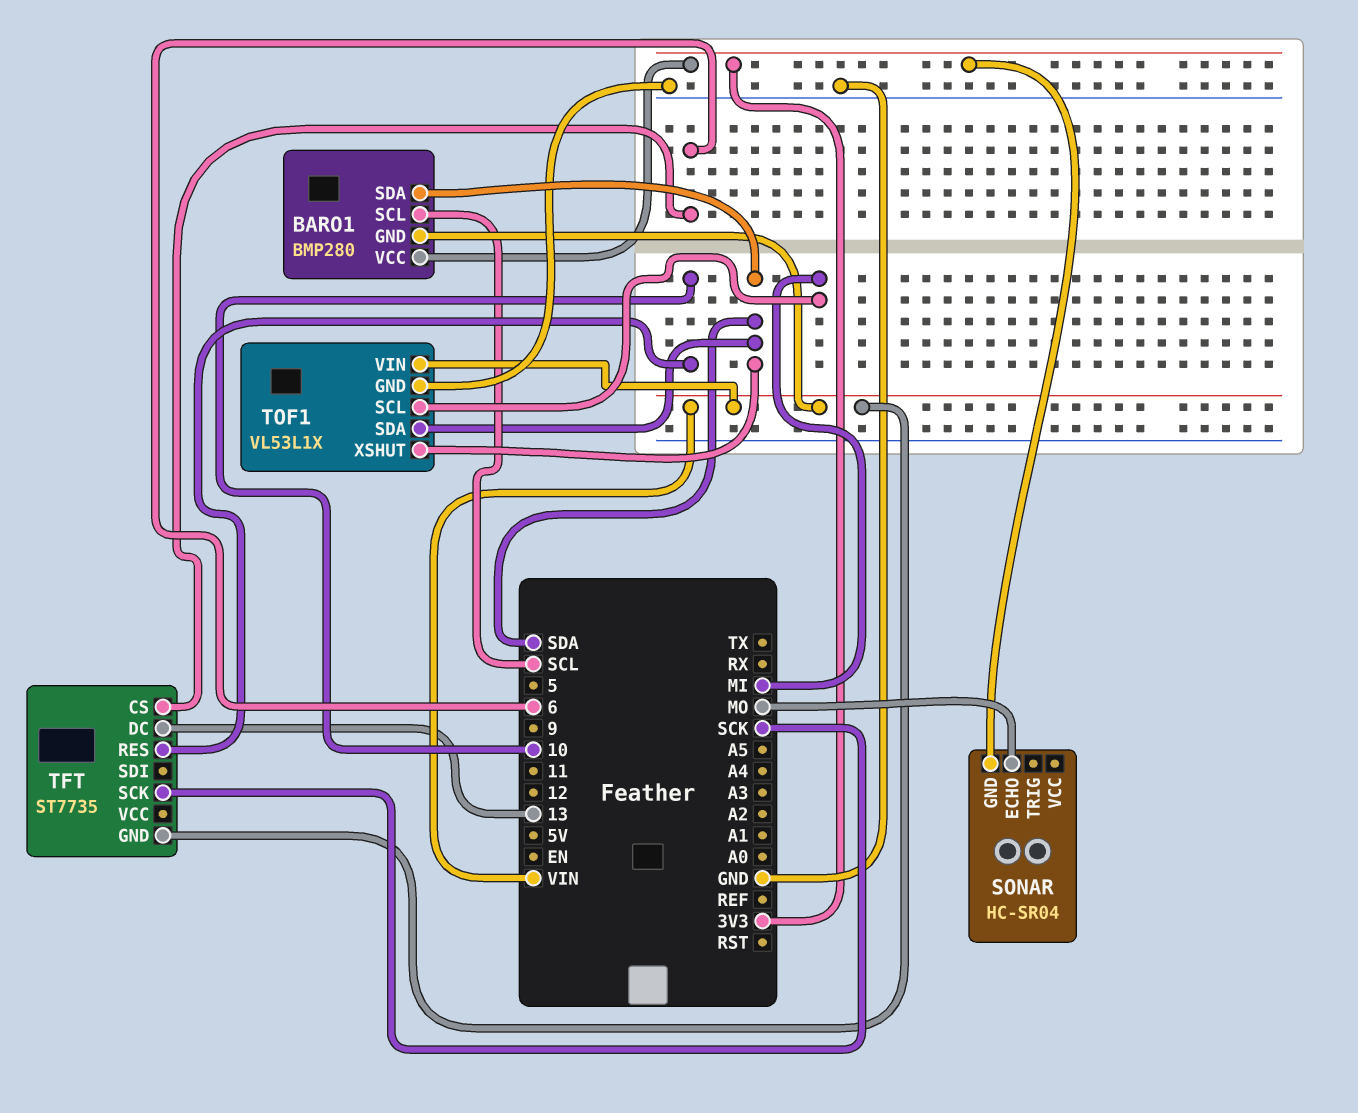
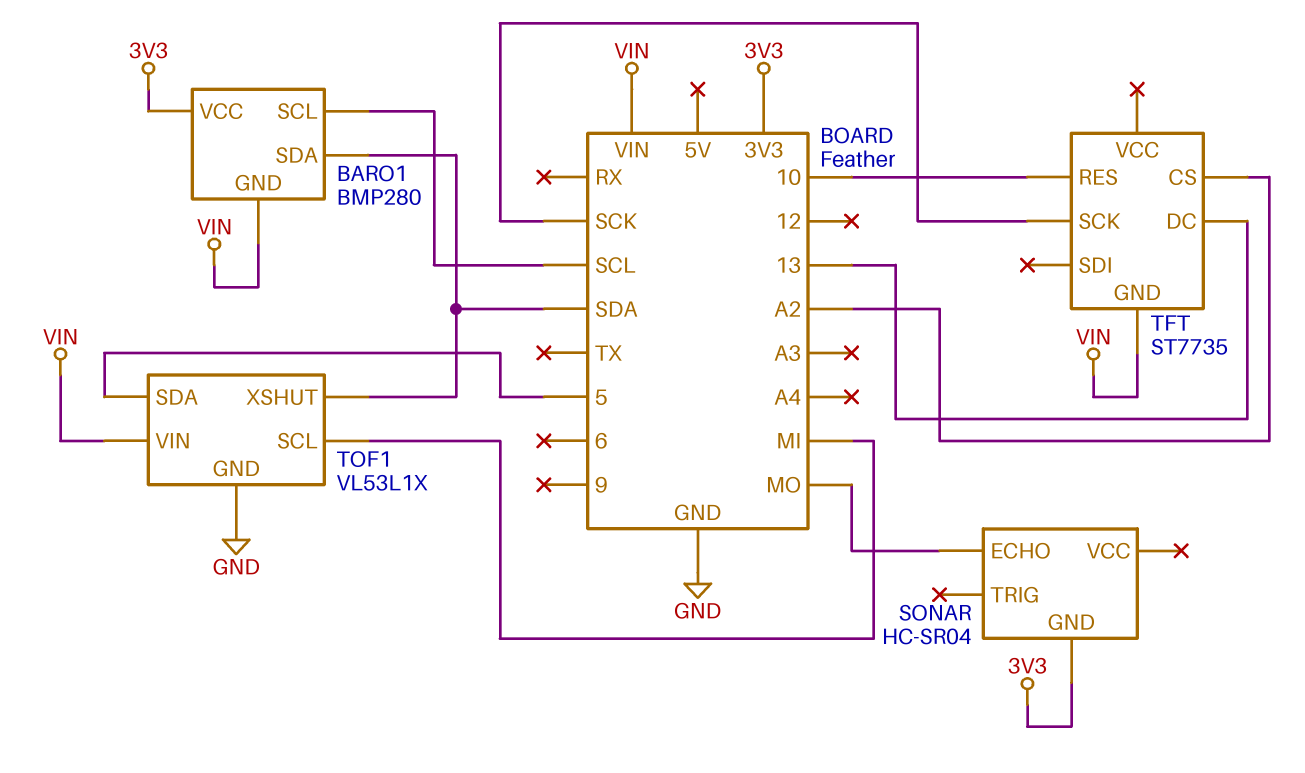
TFT pin CS: 6 -> A2
TOF1 pin SDA: SDA -> 5

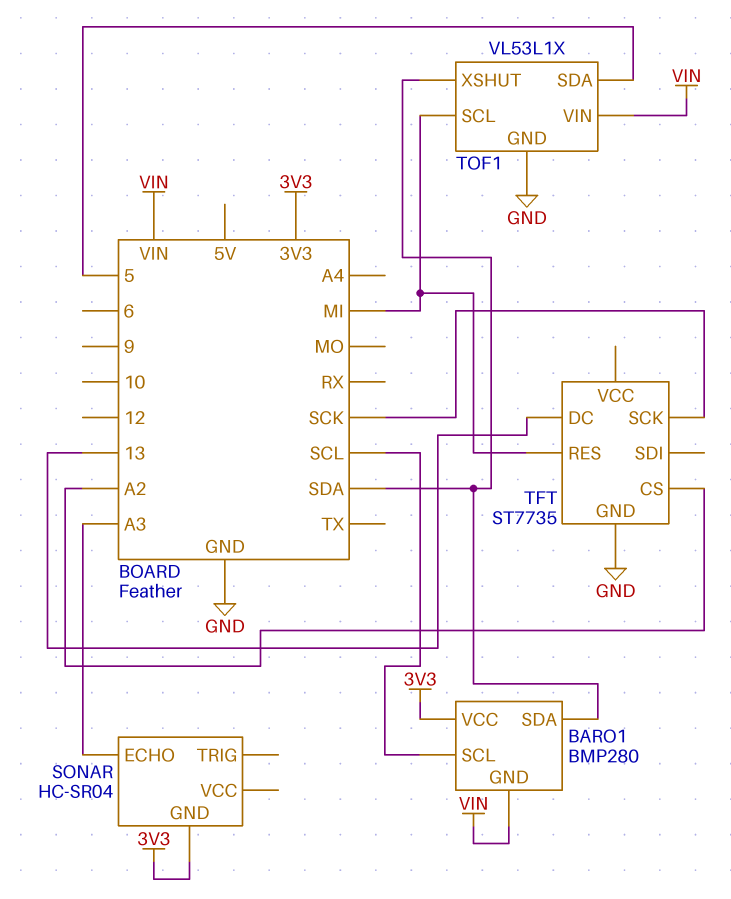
SONAR pin ECHO: MO -> A3
TFT pin GND: VIN -> GND
TFT pin RES: 10 -> MI

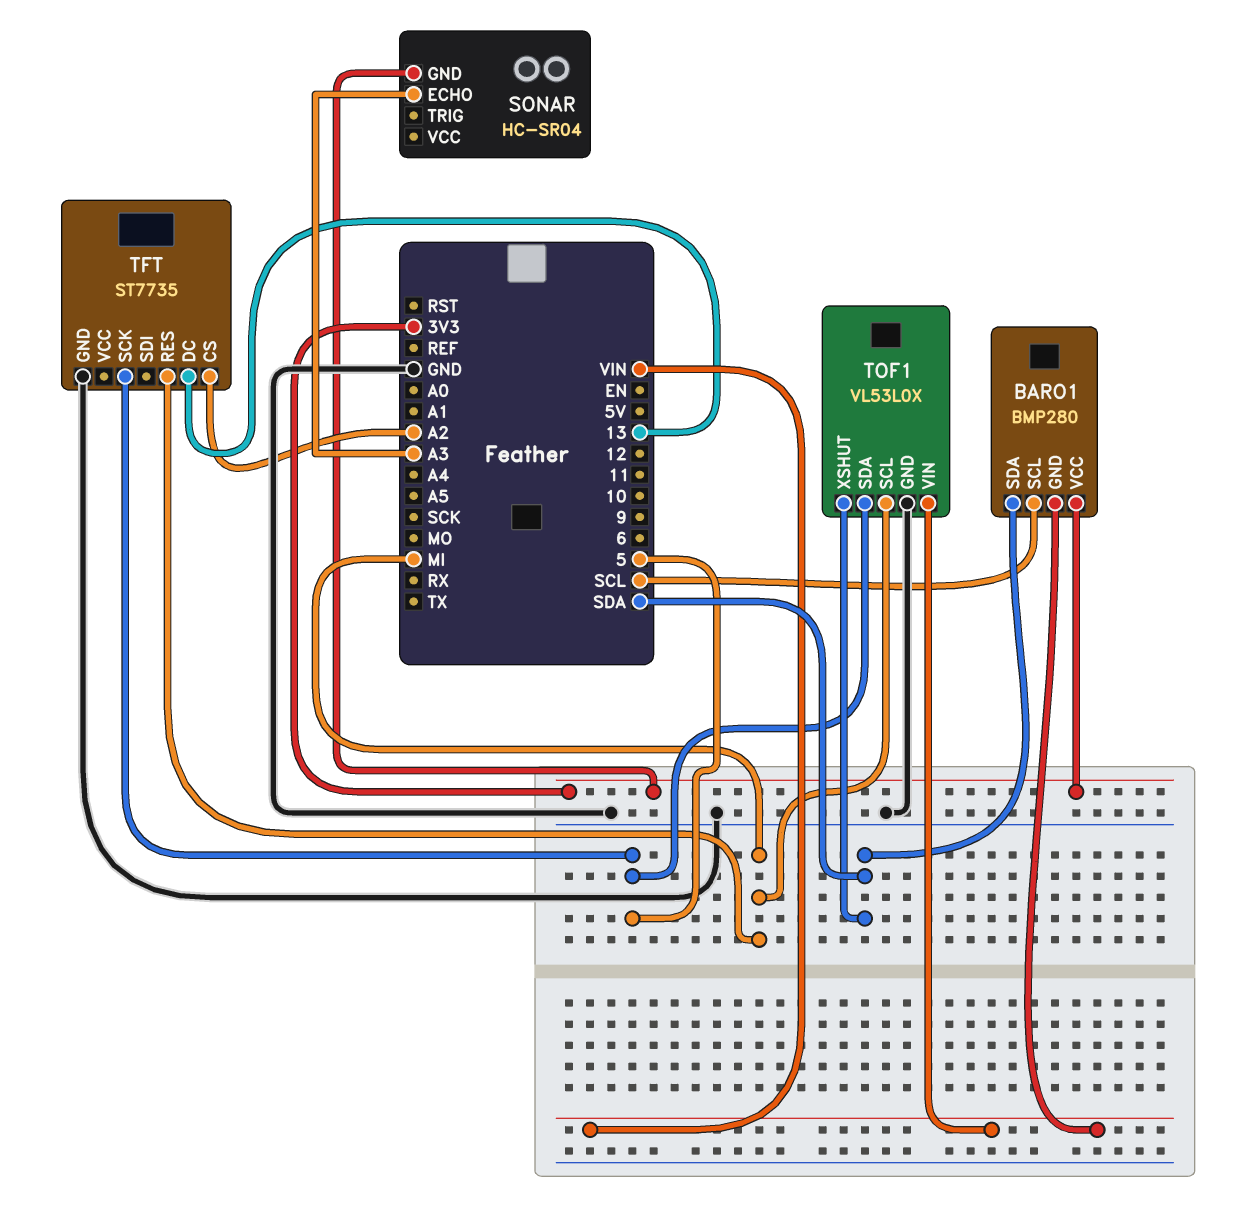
TFT pin SCK: SCK -> 5
TOF1: VL53L1X -> VL53L0X

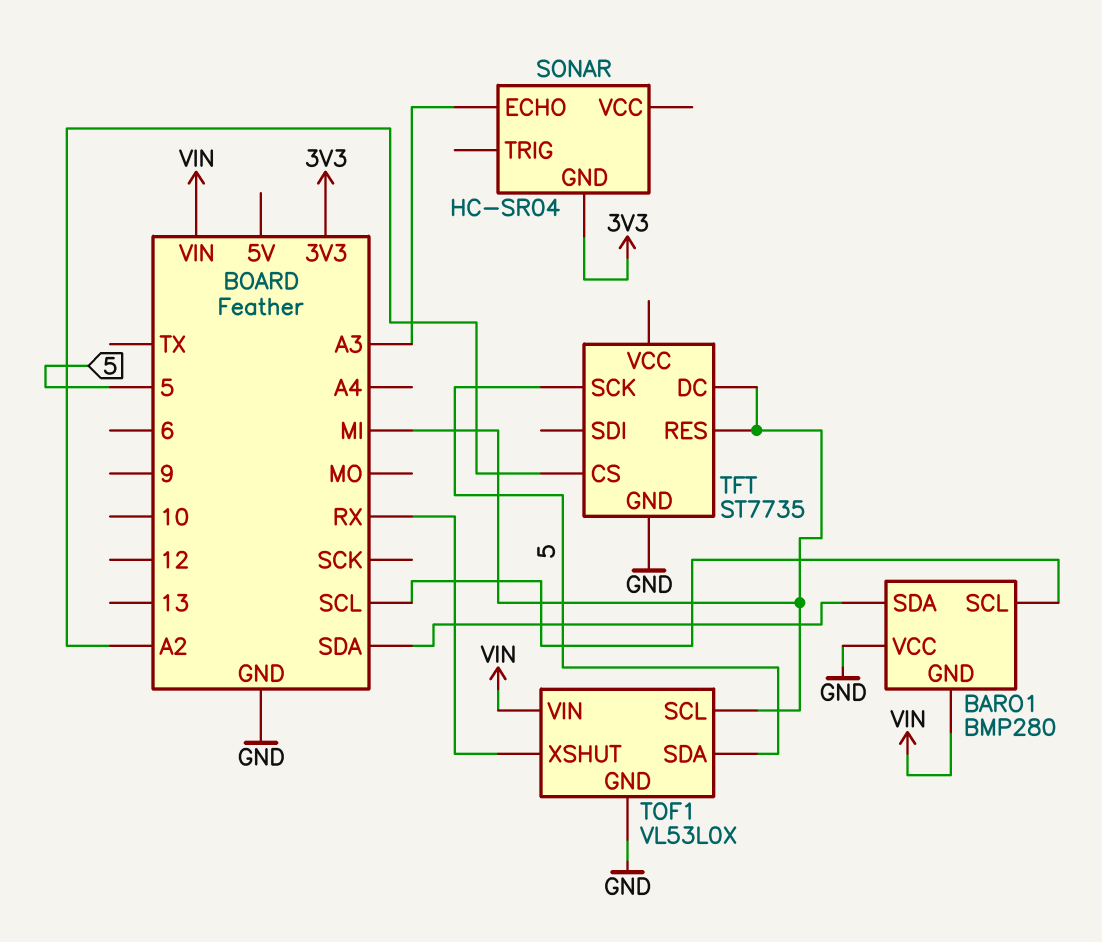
BARO1 pin VCC: 3V3 -> GND
TFT pin DC: 13 -> MI
TOF1 pin XSHUT: SDA -> RX

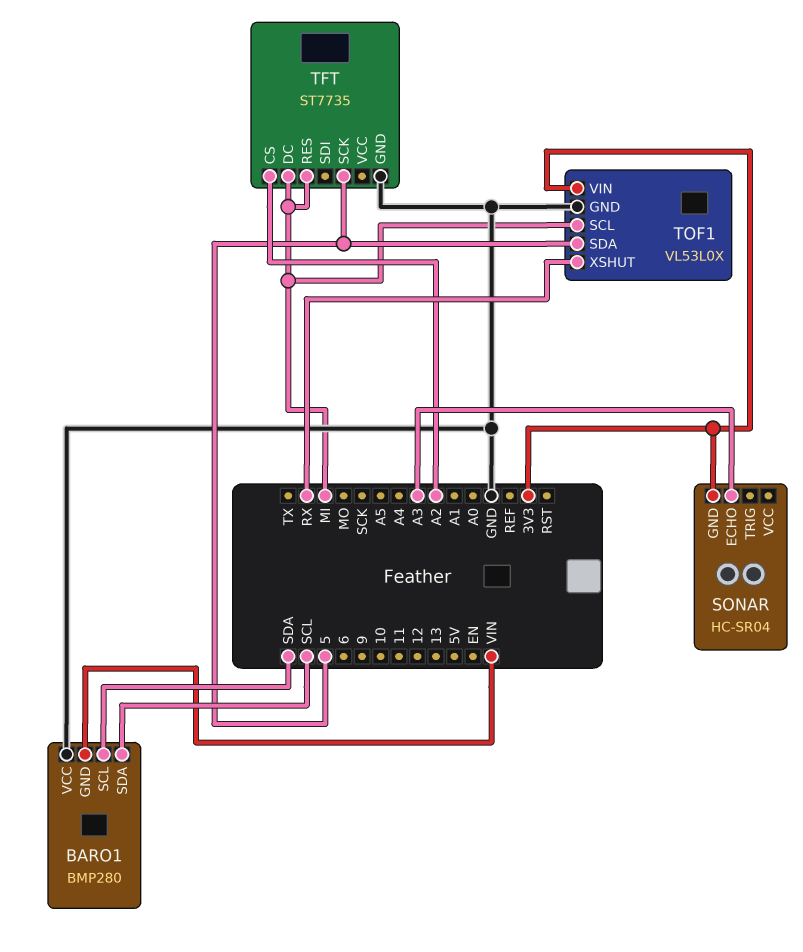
BARO1 pin SCL: SCL -> SDA
BARO1 pin SDA: SDA -> SCL
TOF1 pin VIN: VIN -> 3V3

